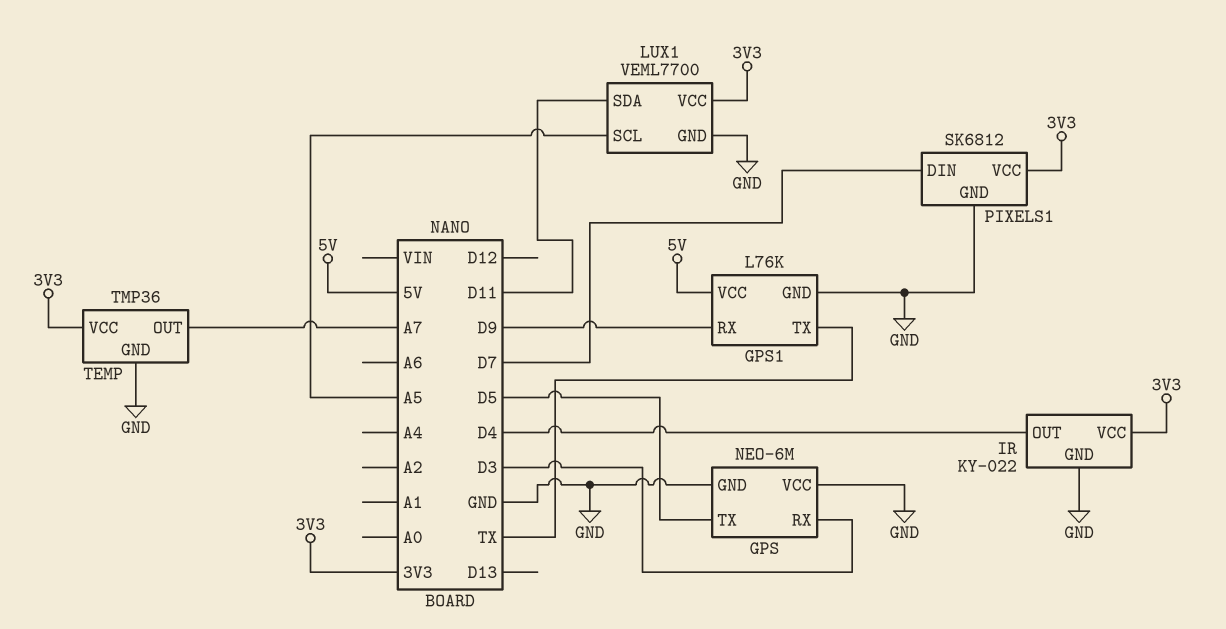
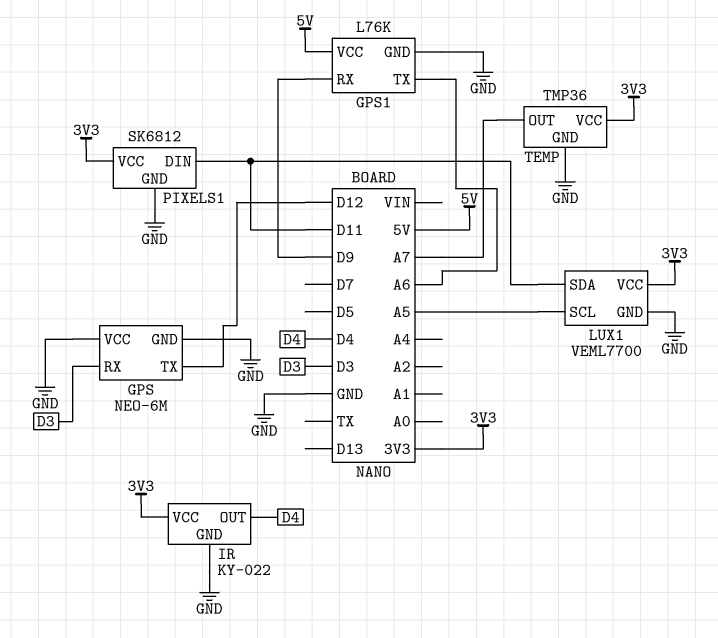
GPS pin TX: D5 -> D12
GPS1 pin TX: TX -> A6
PIXELS1 pin DIN: D7 -> D11

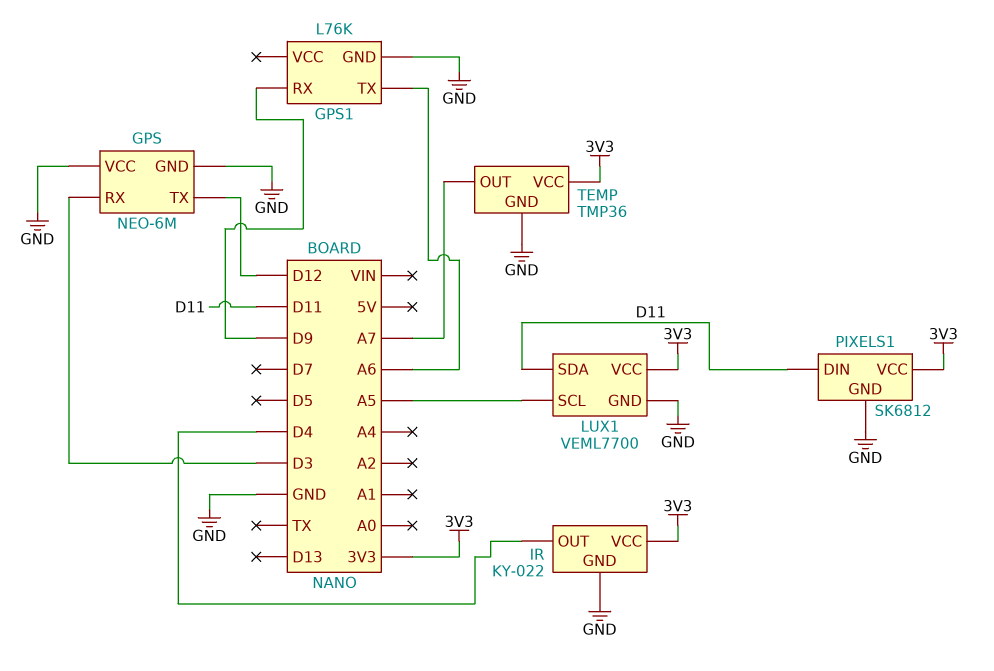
GPS1 pin VCC: 5V -> none

